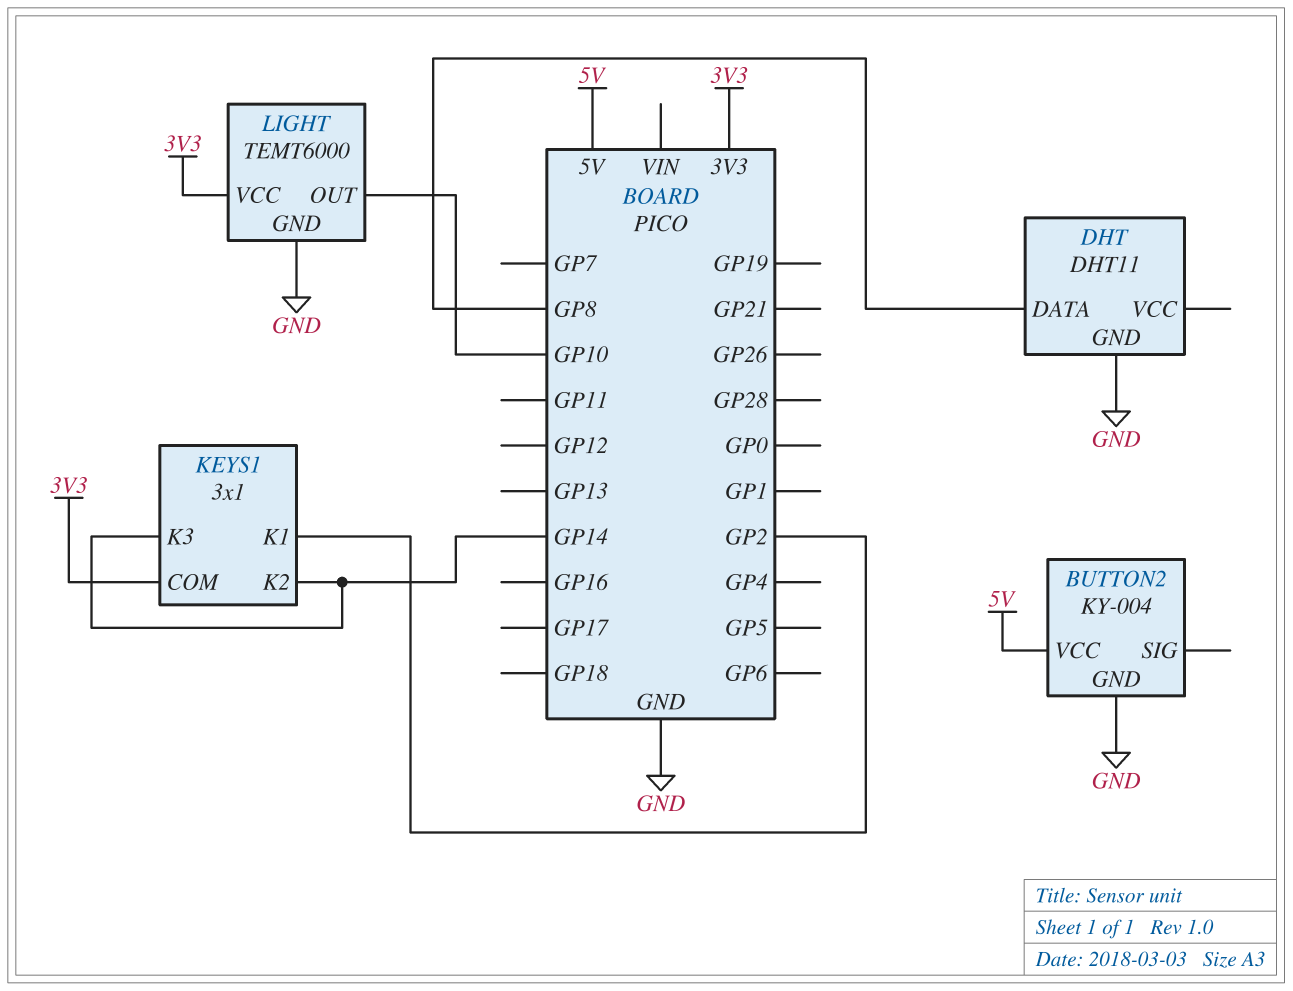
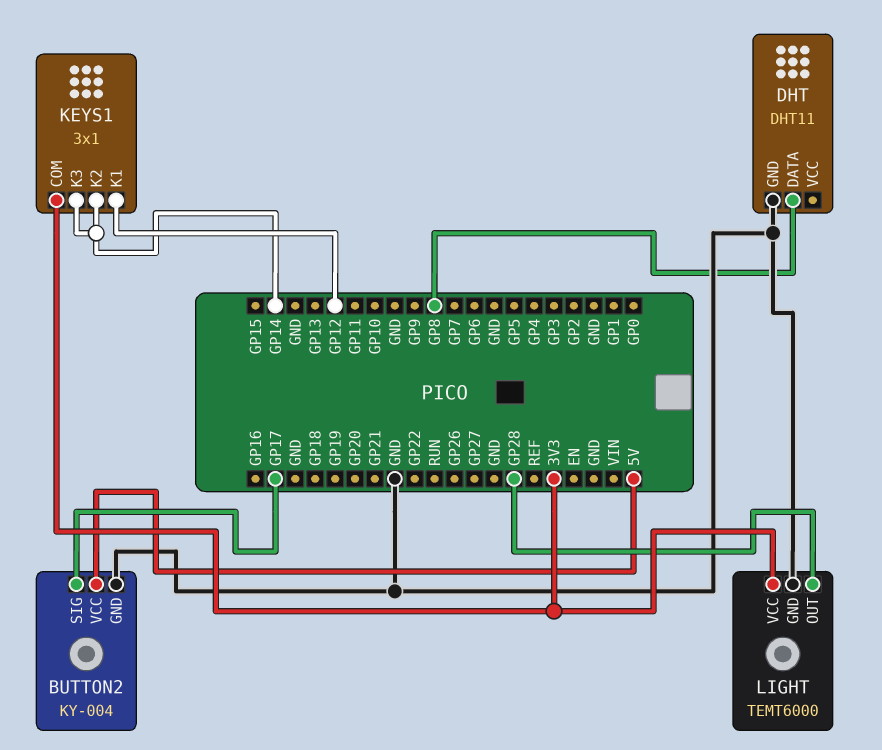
BUTTON2 pin SIG: none -> GP17
KEYS1 pin K1: GP2 -> GP12
LIGHT pin OUT: GP10 -> GP28

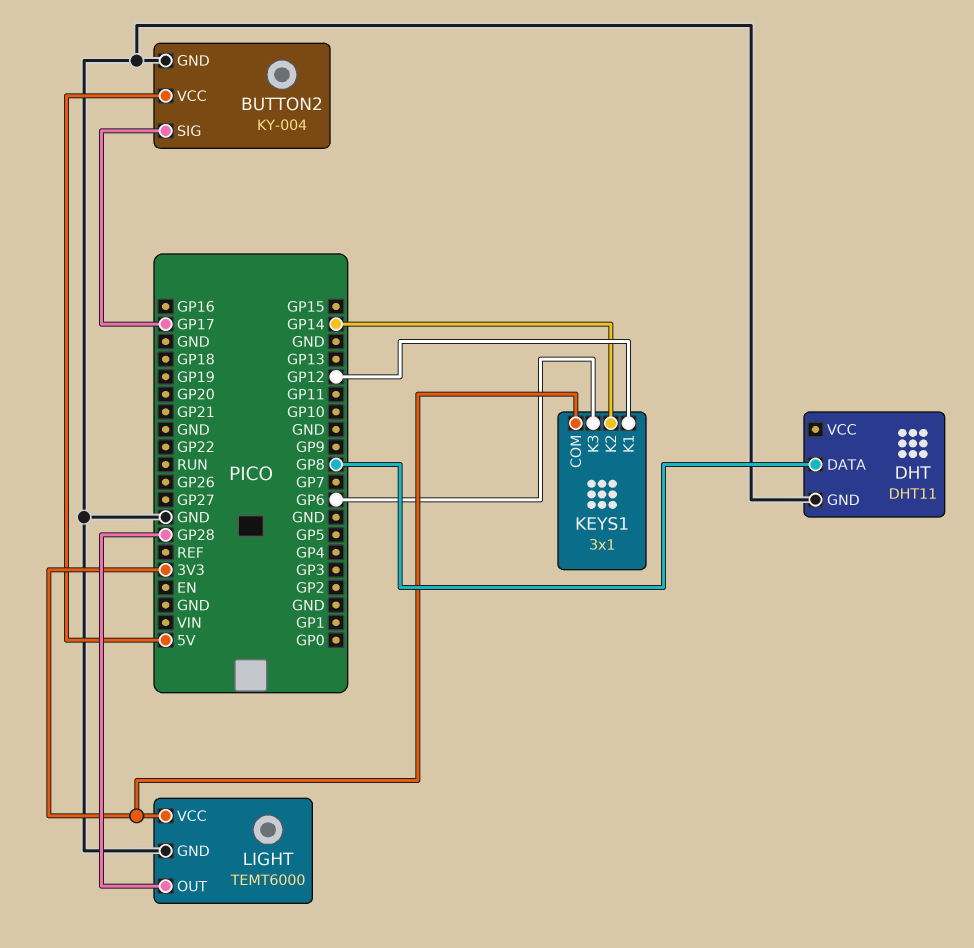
KEYS1 pin K3: GP14 -> GP6

